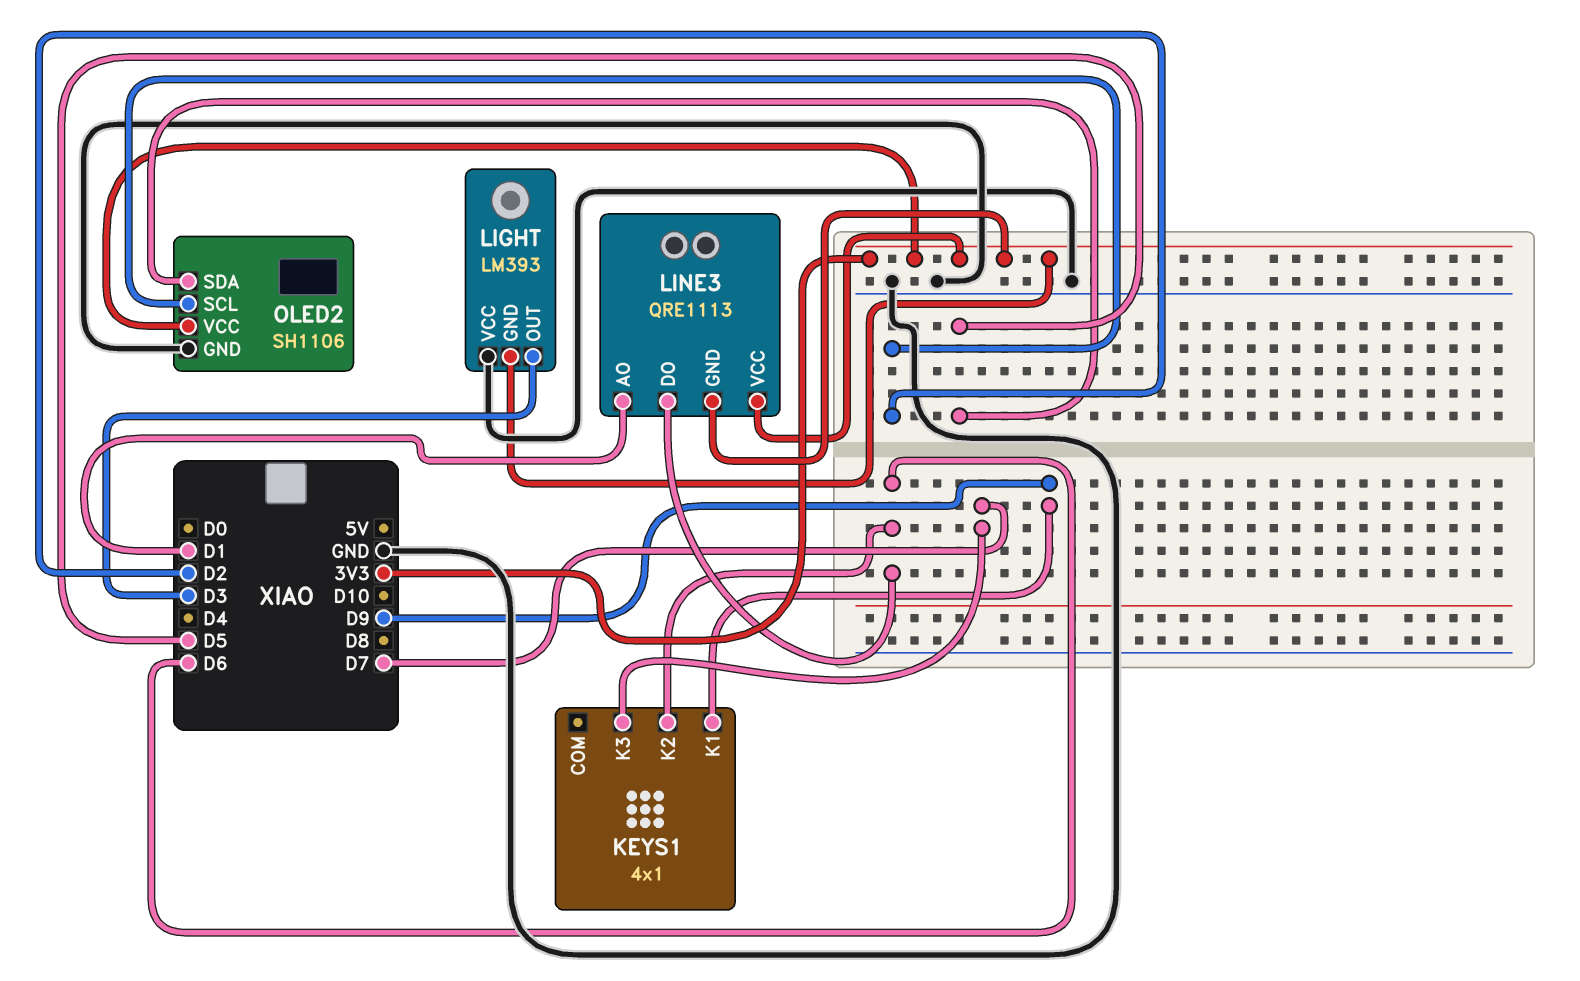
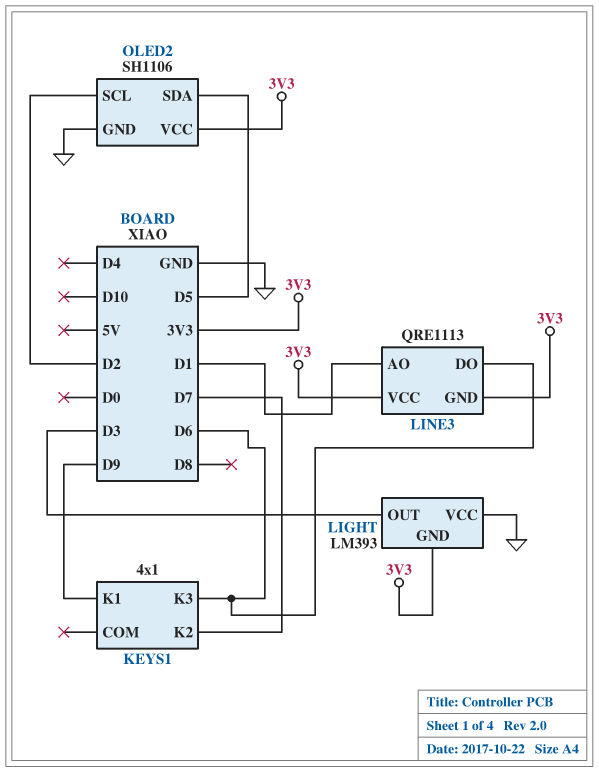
KEYS1 pin K2: D6 -> D7
KEYS1 pin K3: D7 -> D6

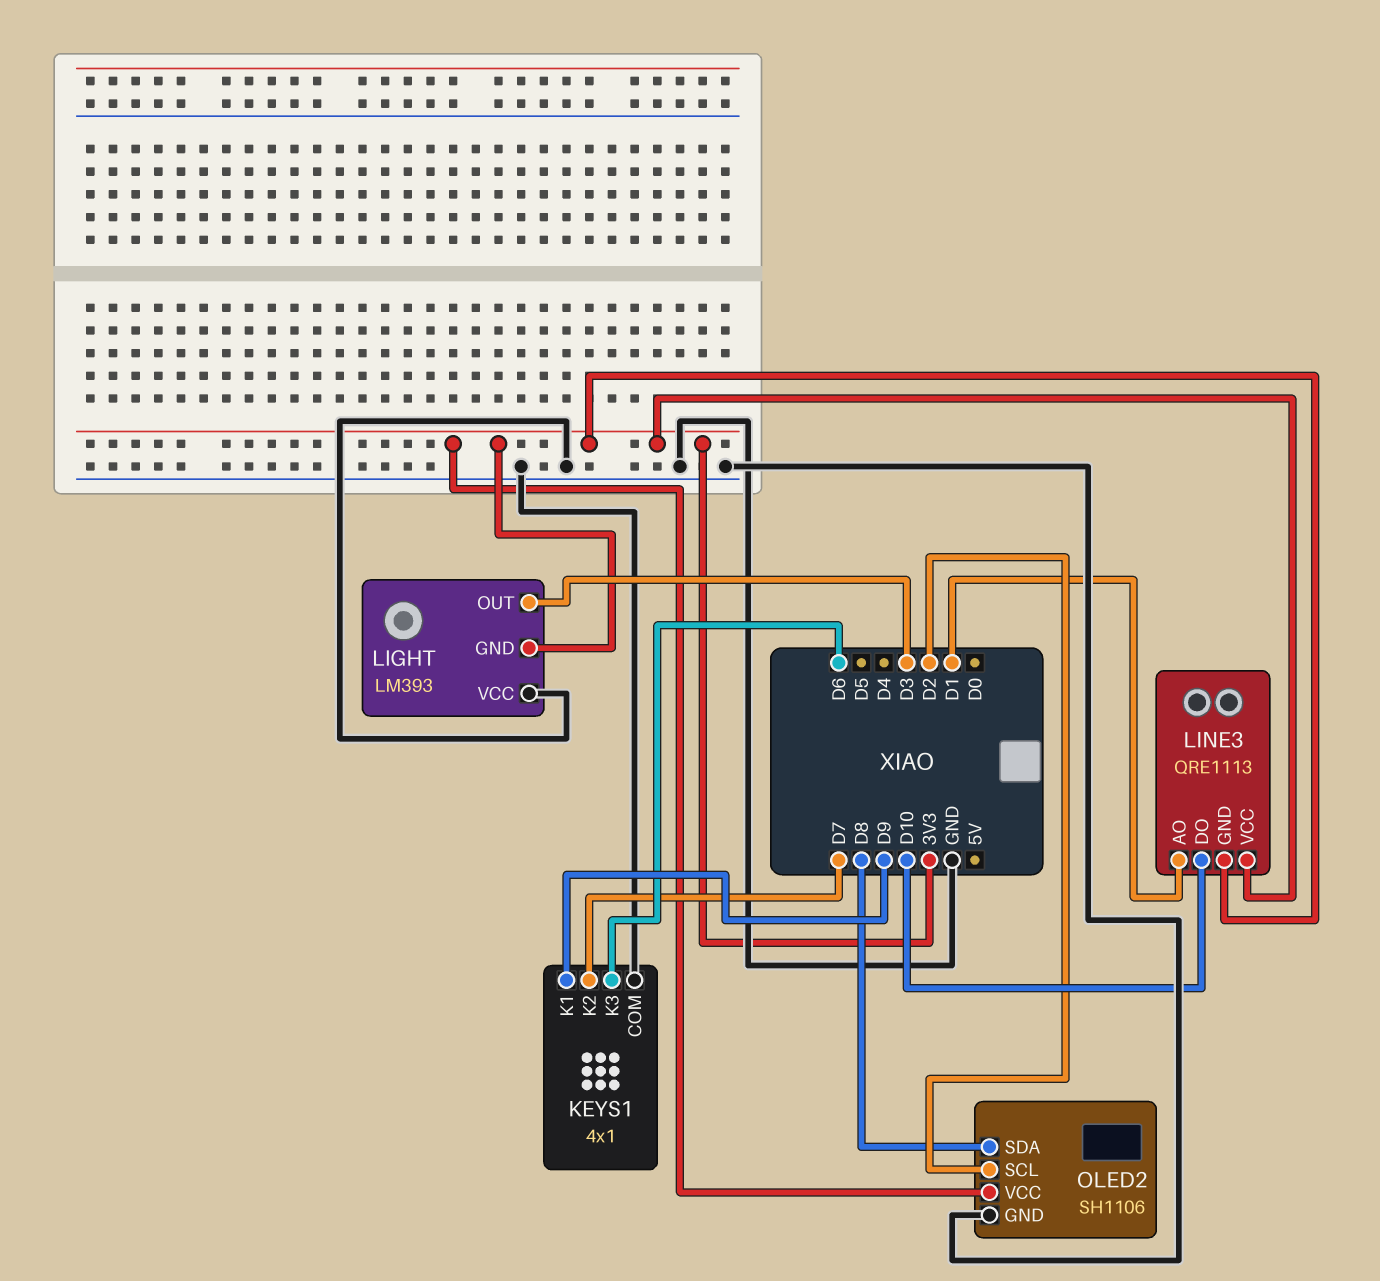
KEYS1 pin COM: none -> GND
LINE3 pin DO: D6 -> D10
OLED2 pin SDA: D5 -> D8

